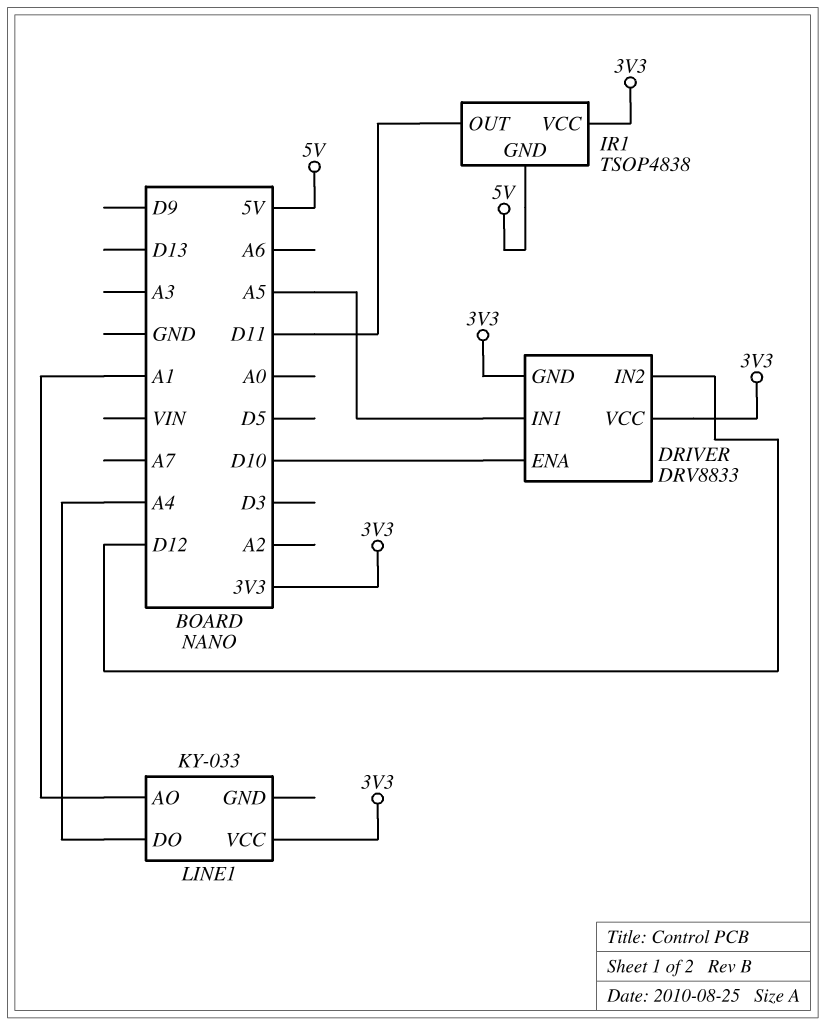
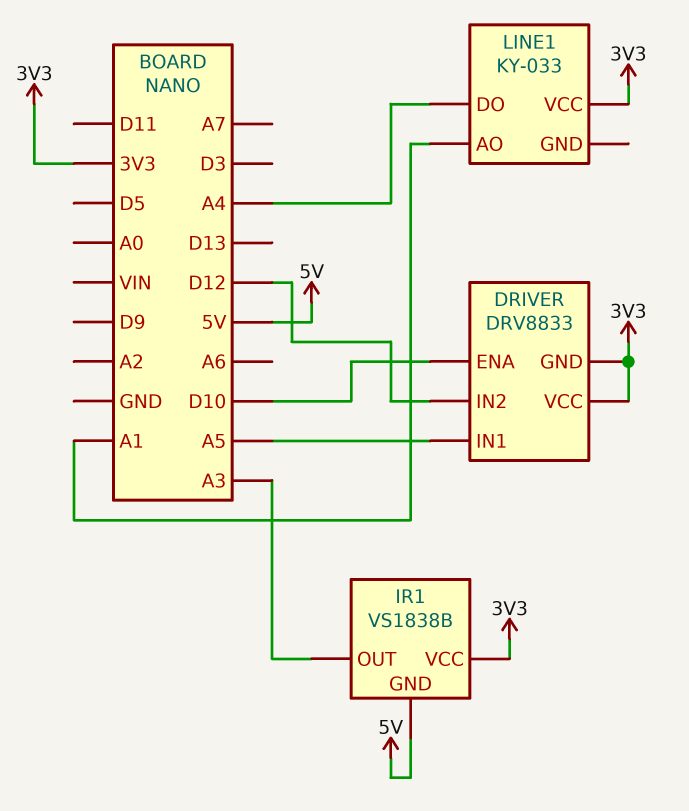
IR1: TSOP4838 -> VS1838B
IR1 pin OUT: D11 -> A3

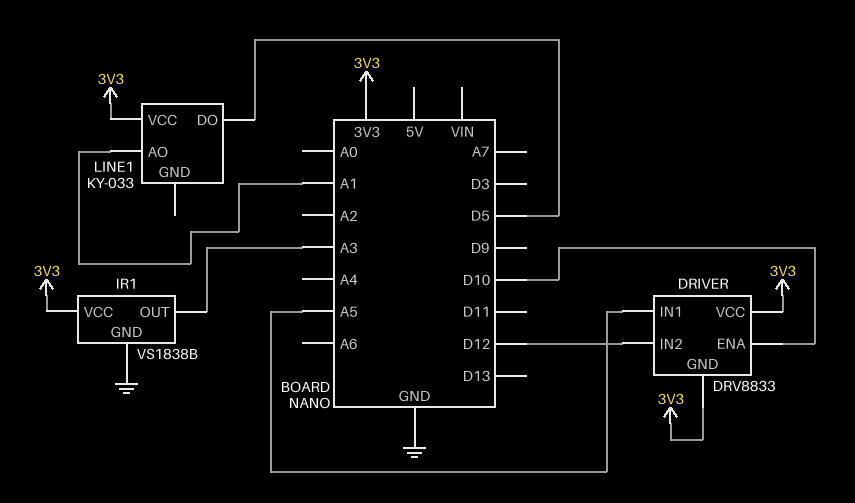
IR1 pin GND: 5V -> GND
LINE1 pin DO: A4 -> D5

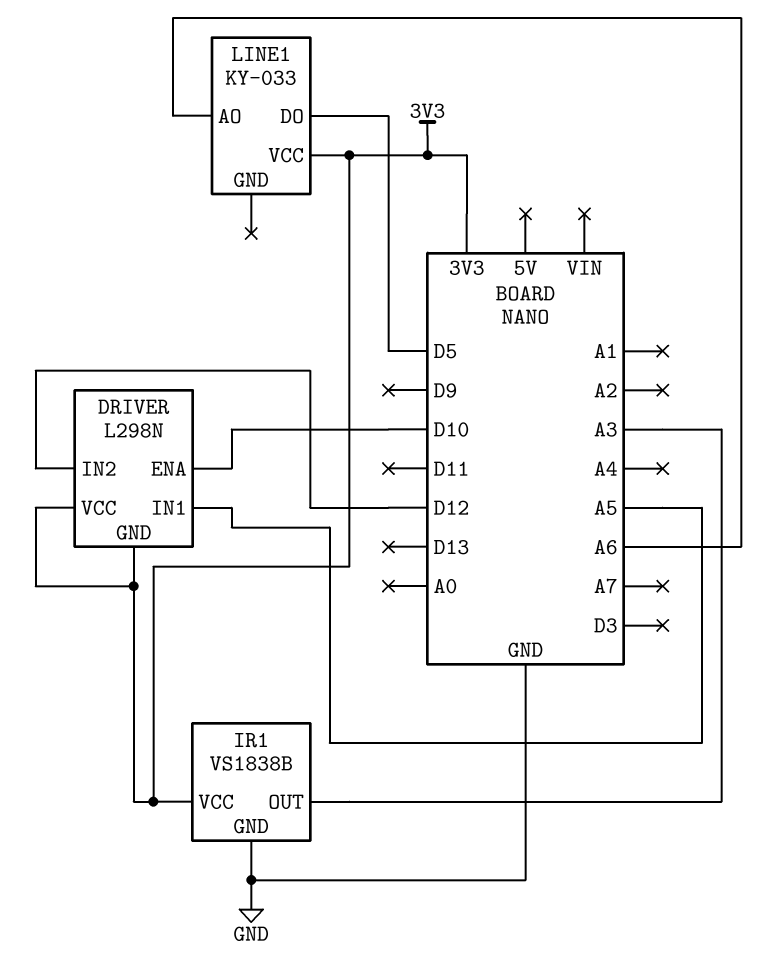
DRIVER: DRV8833 -> L298N
LINE1 pin AO: A1 -> A6

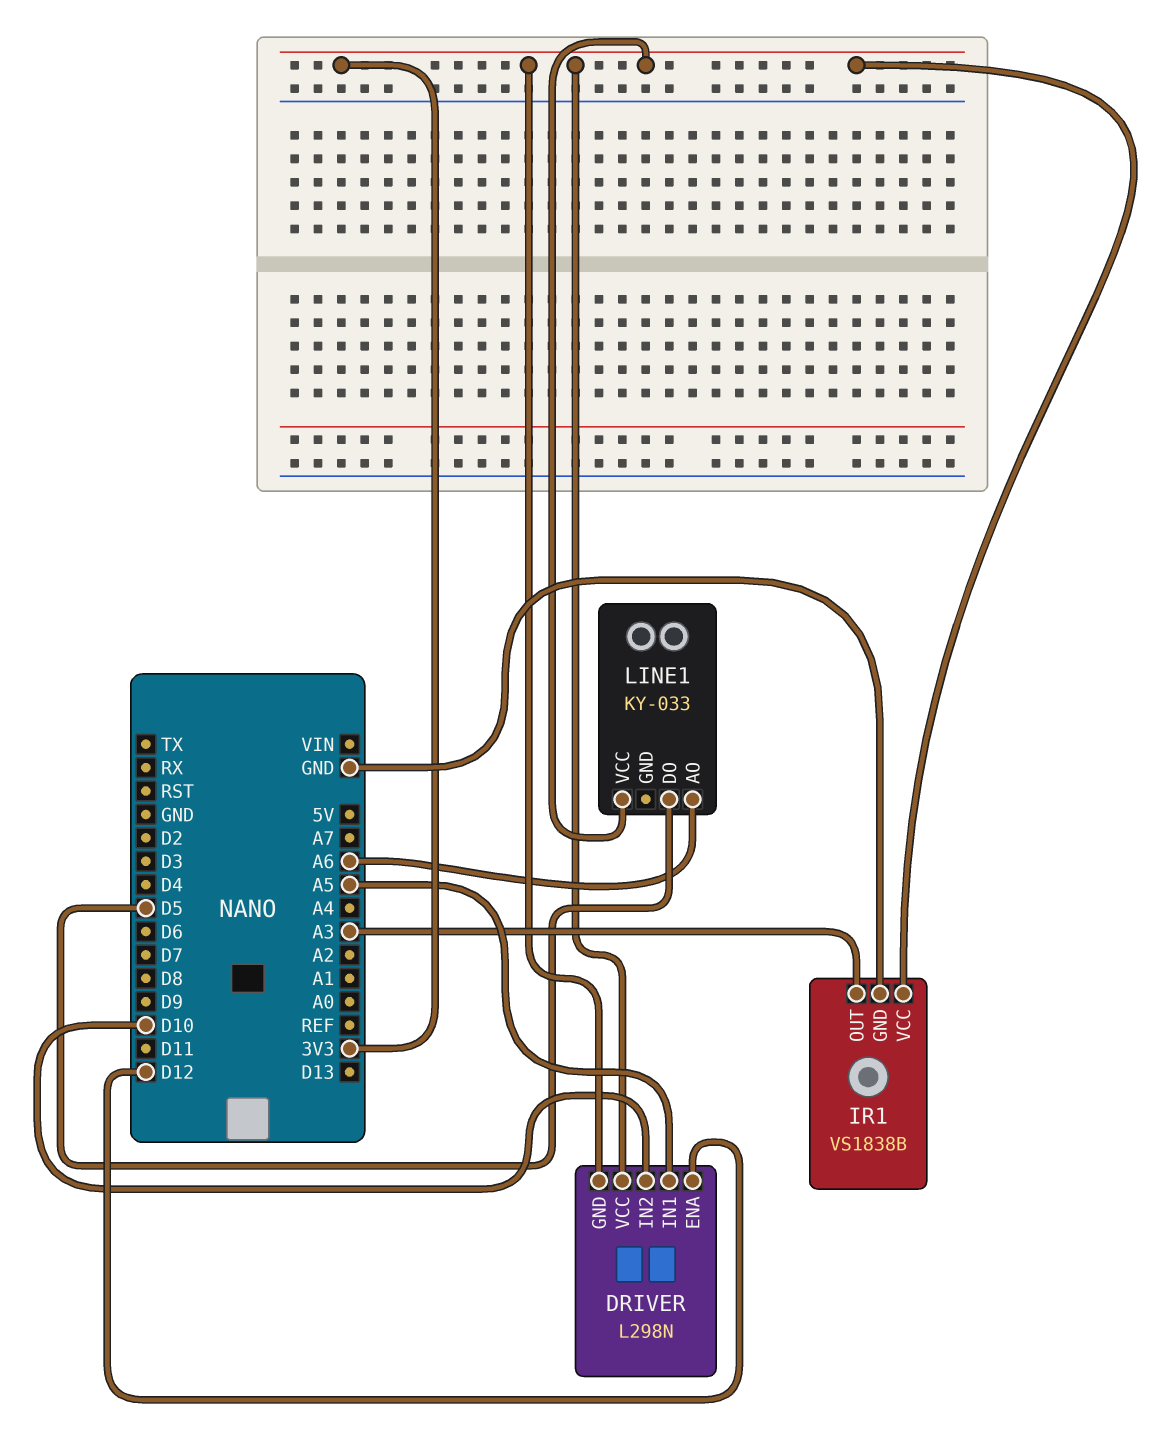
DRIVER pin ENA: D10 -> D12
DRIVER pin IN2: D12 -> D10

